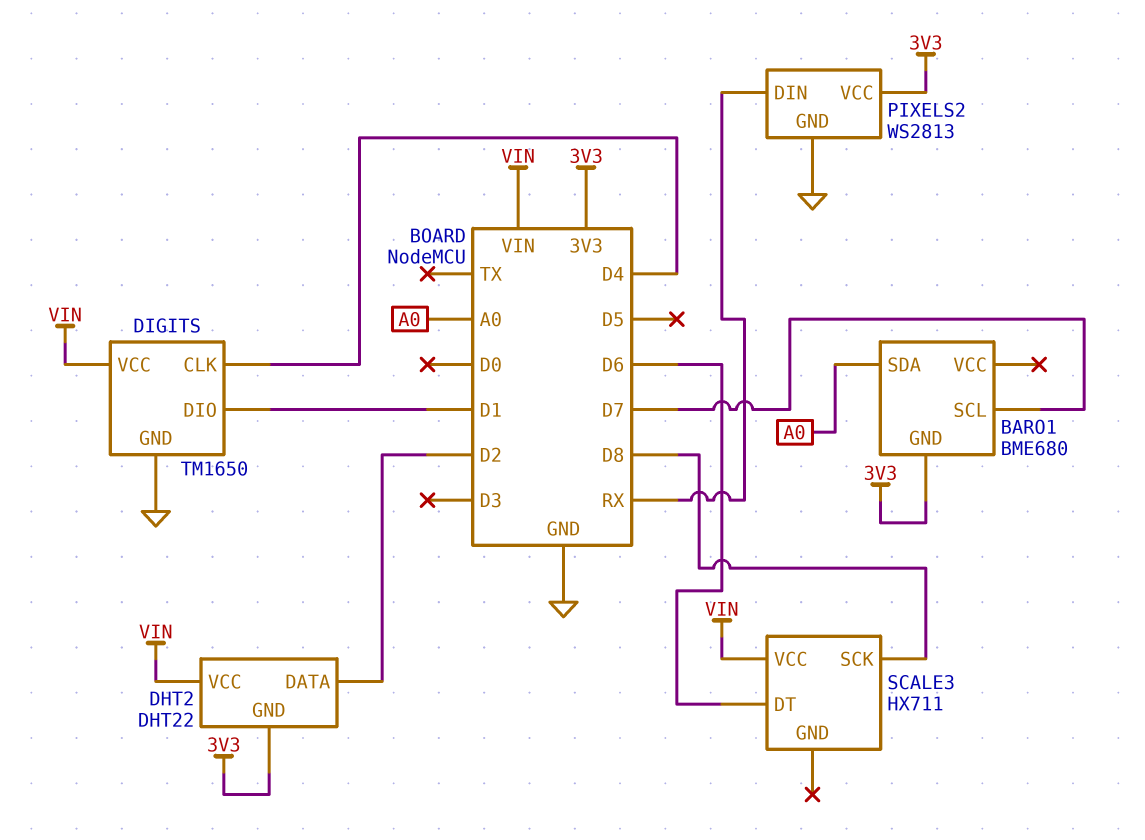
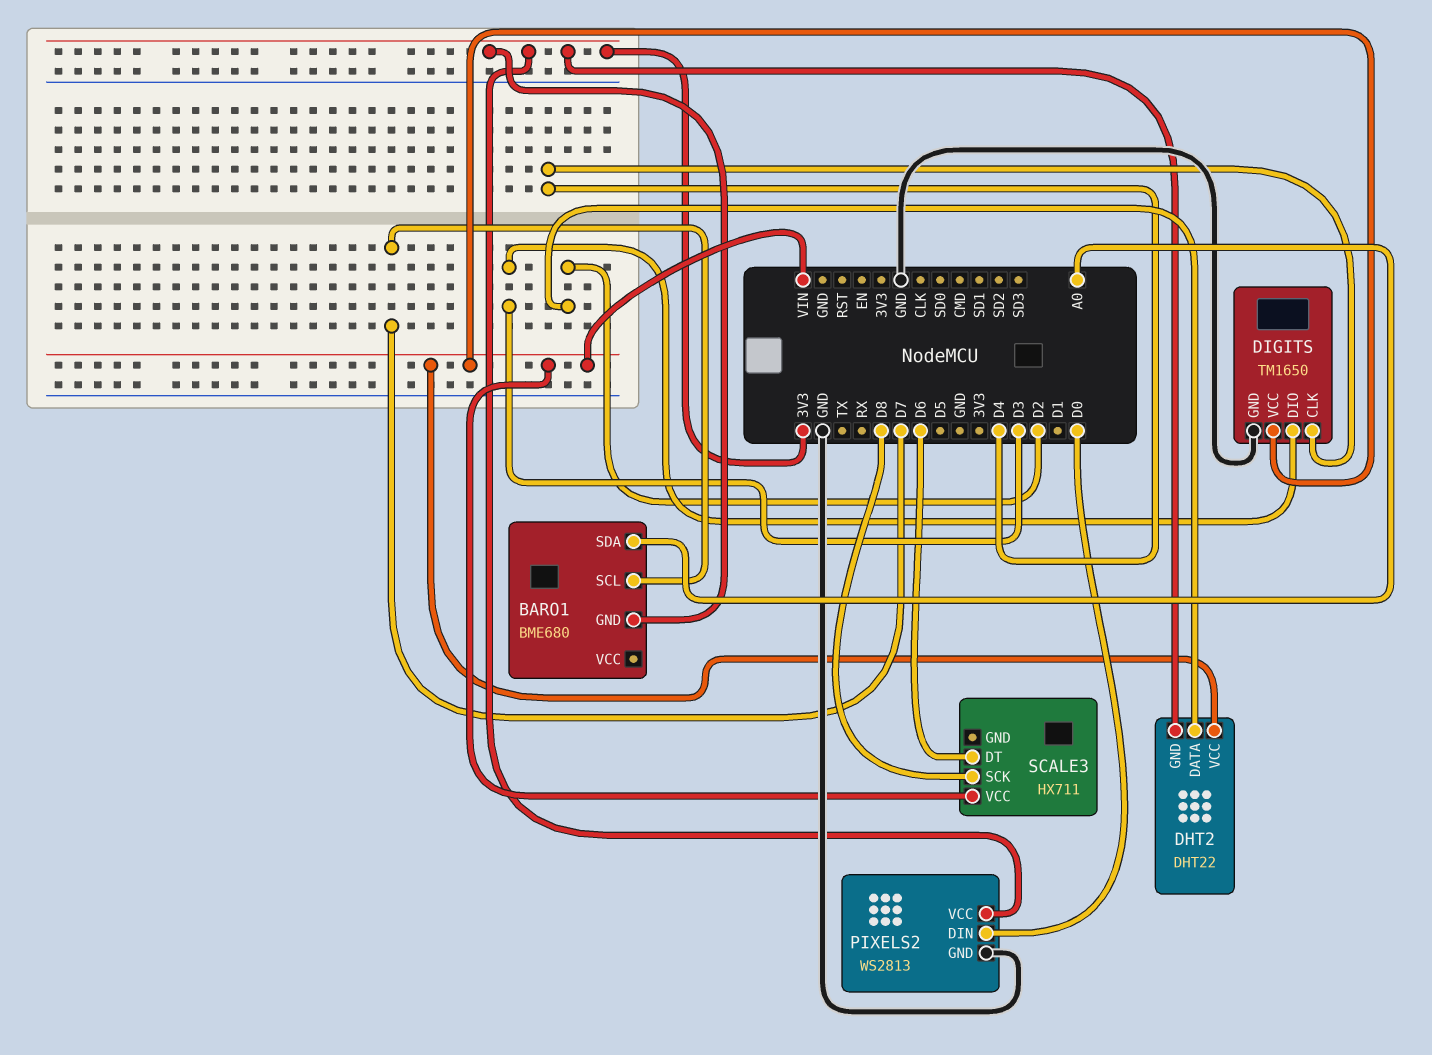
DIGITS pin DIO: D1 -> D3
PIXELS2 pin DIN: RX -> D0

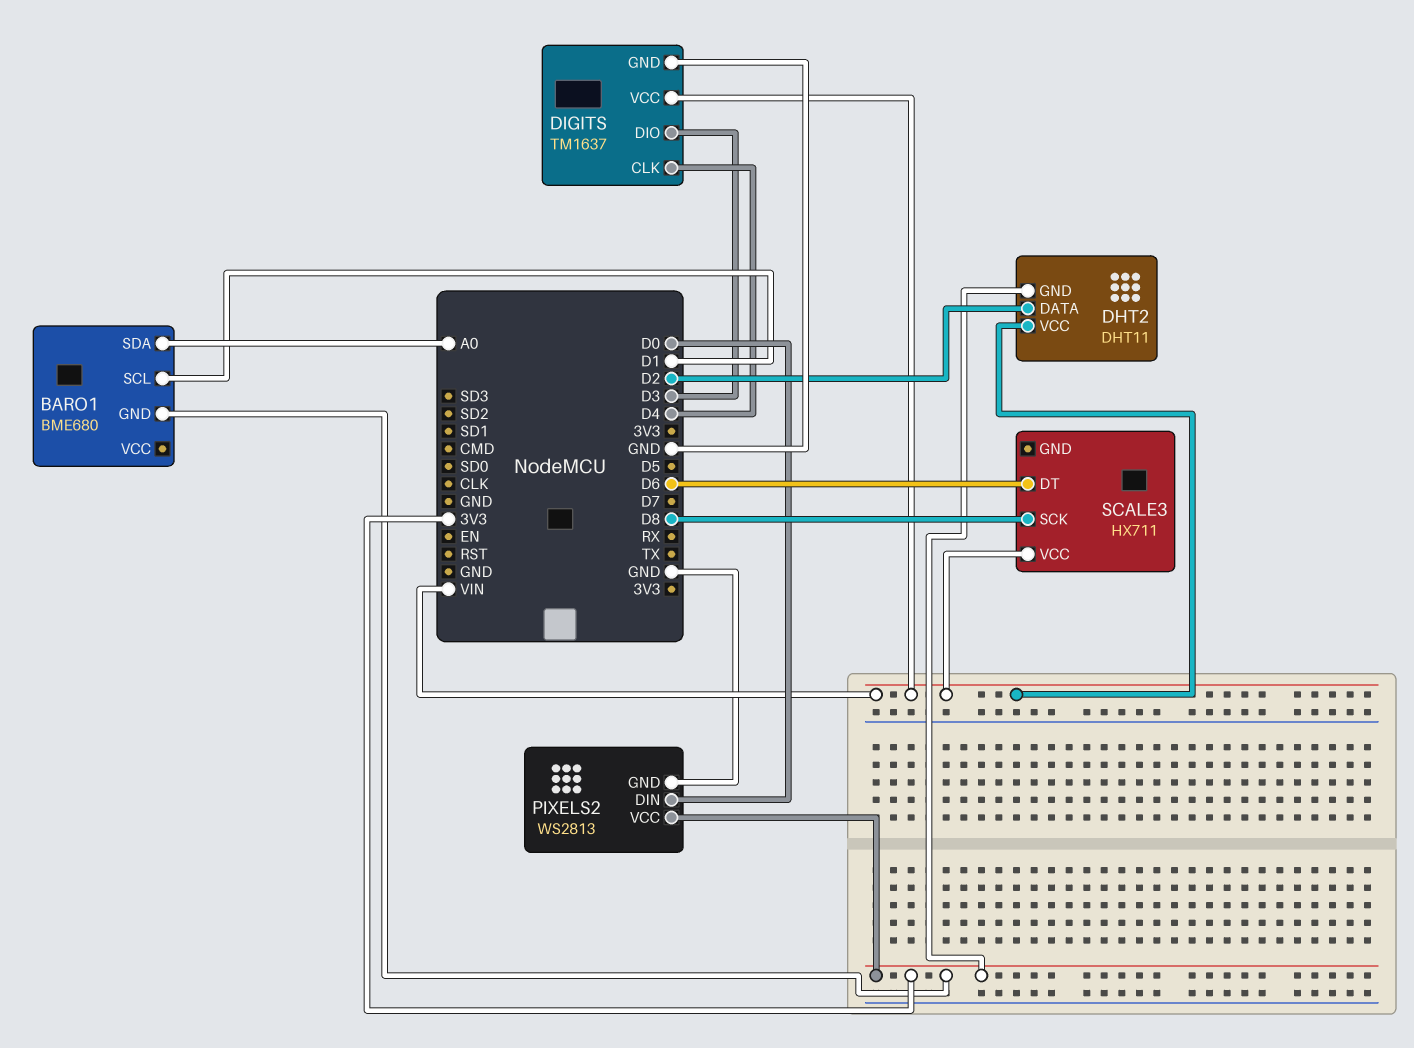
BARO1 pin SCL: D7 -> D1
DHT2: DHT22 -> DHT11
DIGITS: TM1650 -> TM1637

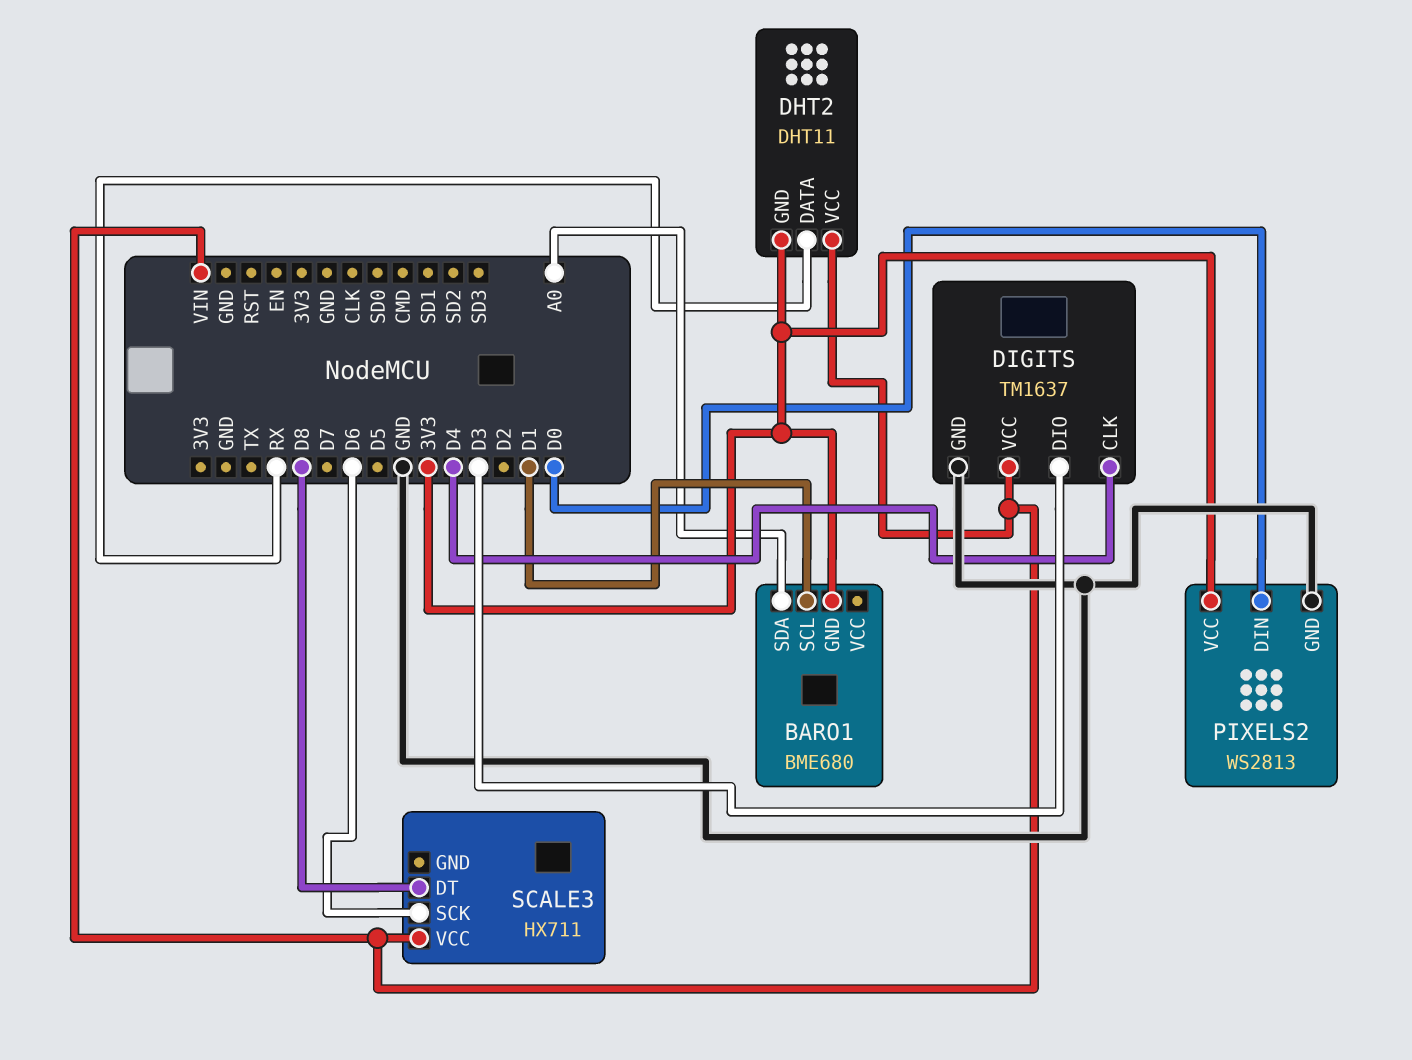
DHT2 pin DATA: D2 -> RX
SCALE3 pin DT: D6 -> D8
SCALE3 pin SCK: D8 -> D6

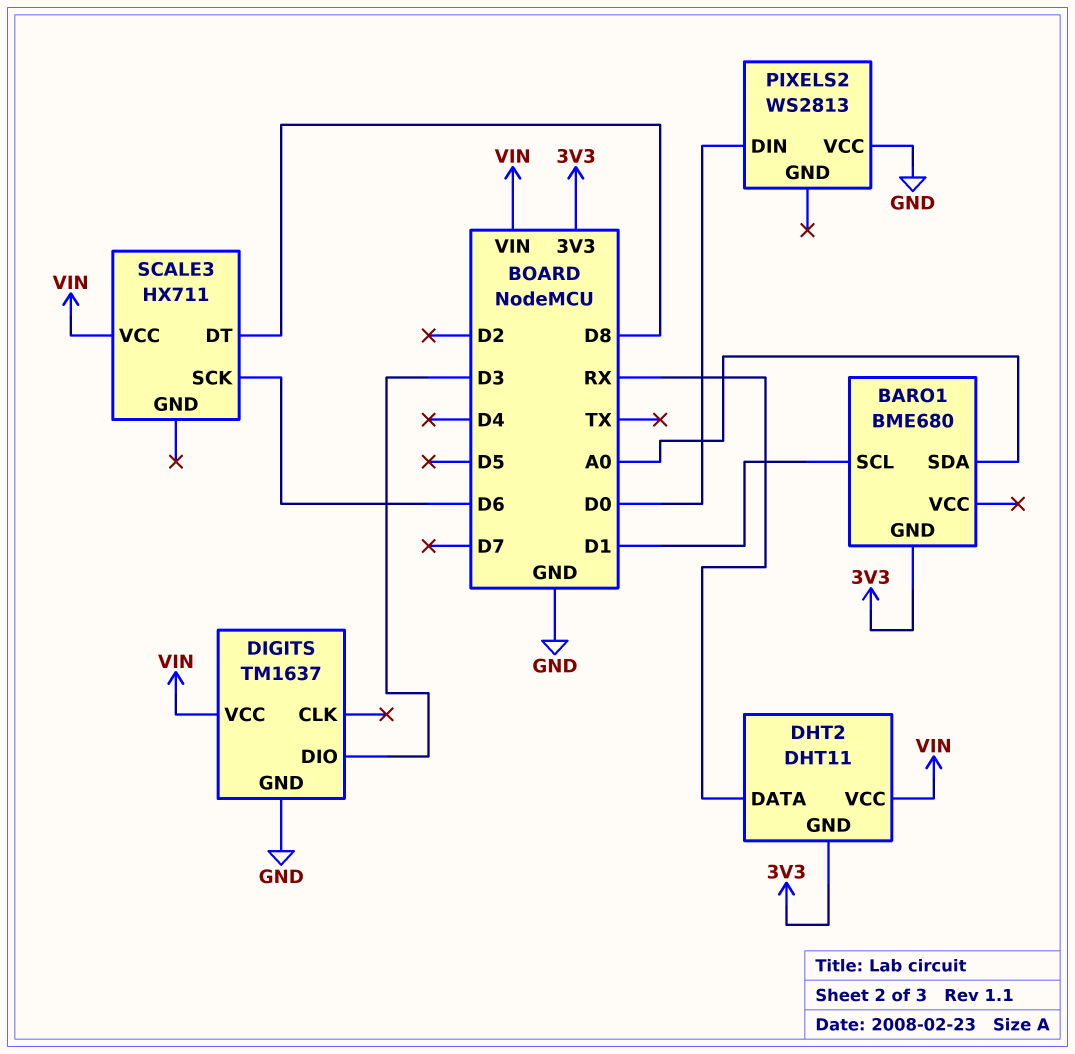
DIGITS pin CLK: D4 -> none
PIXELS2 pin GND: GND -> none
PIXELS2 pin VCC: 3V3 -> GND

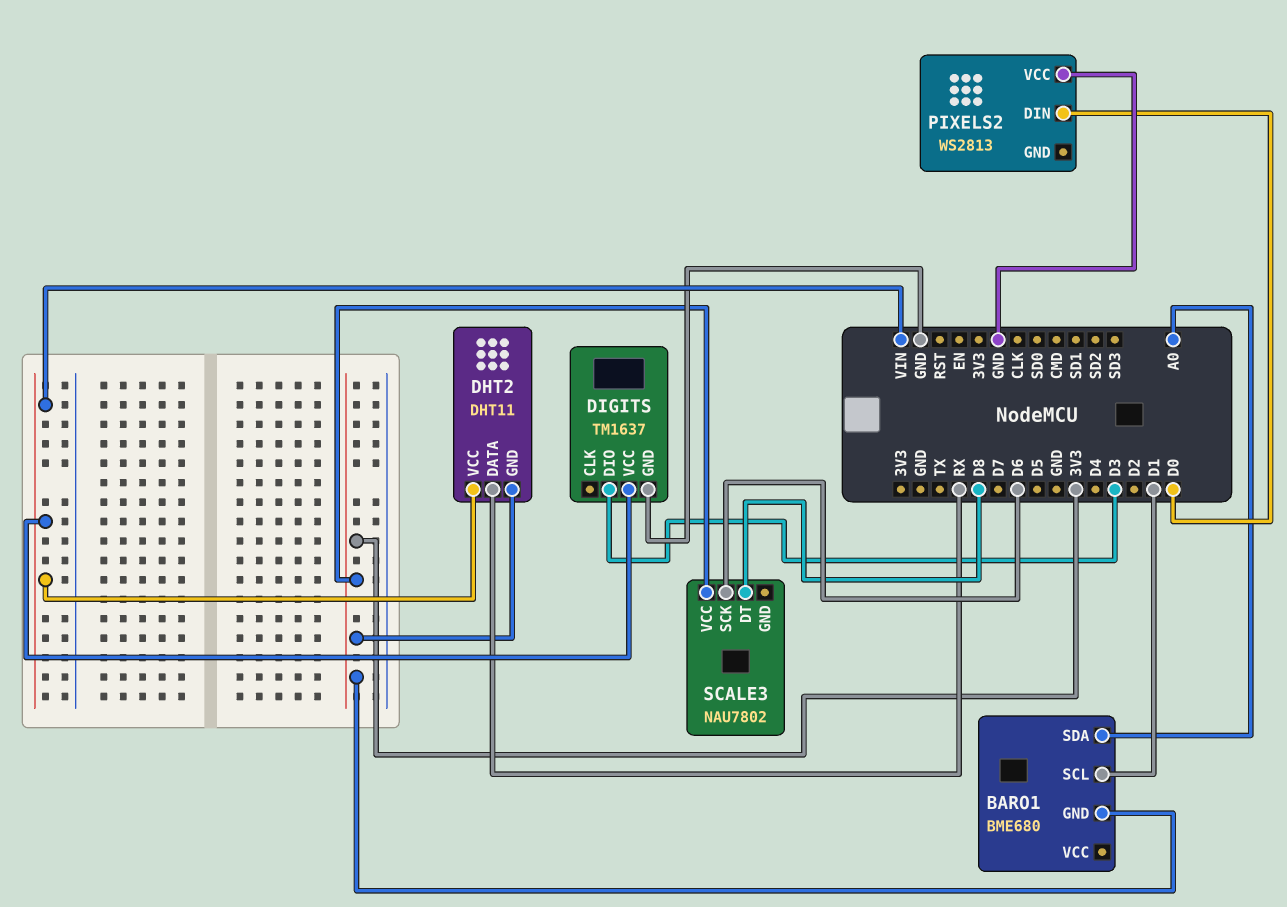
SCALE3: HX711 -> NAU7802
SCALE3 pin VCC: VIN -> 3V3

